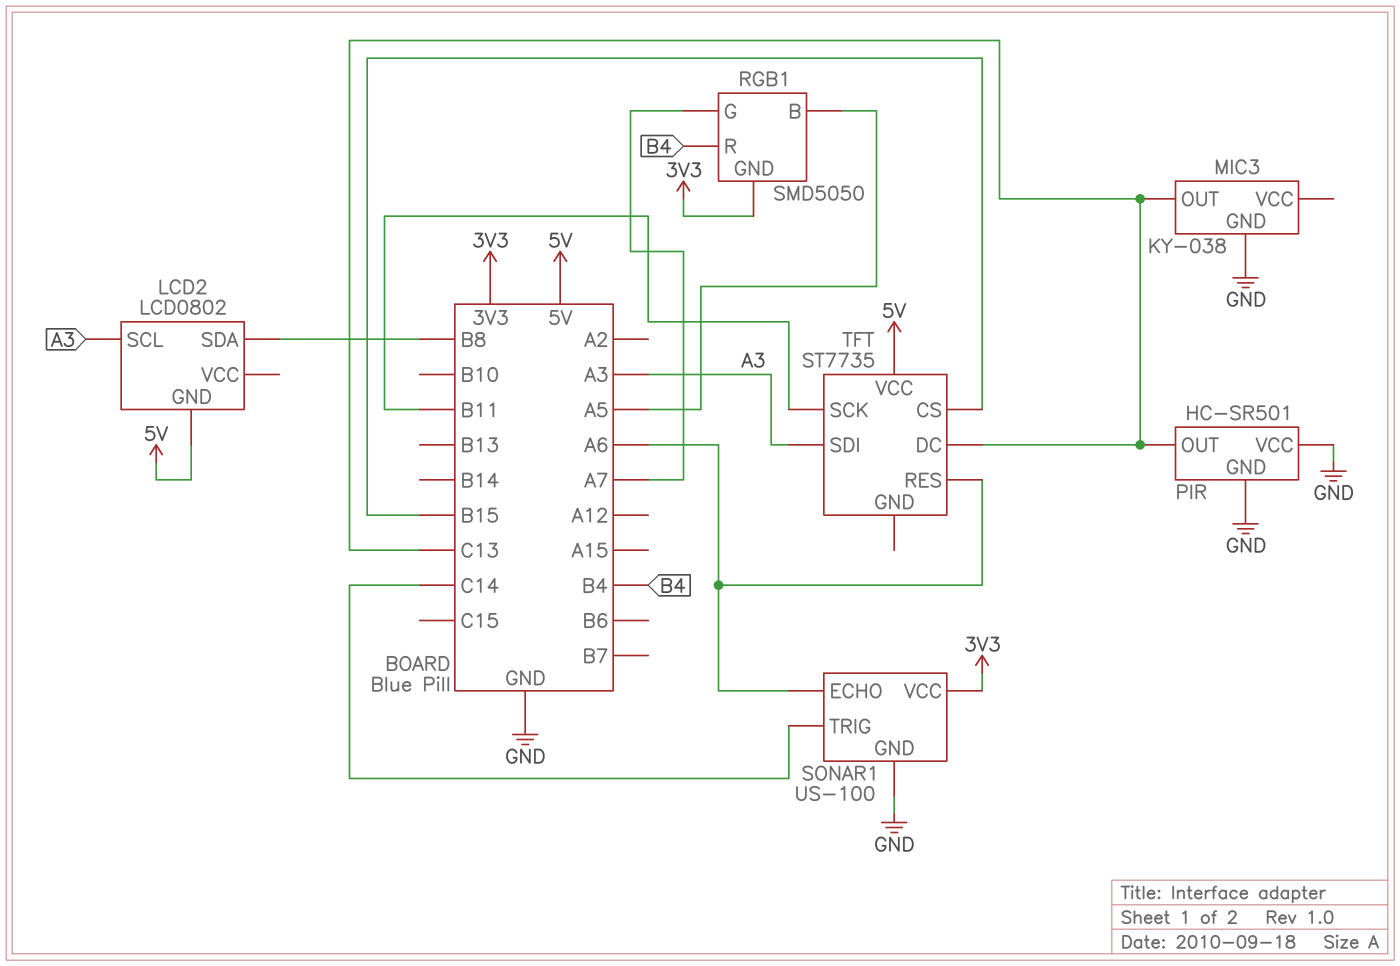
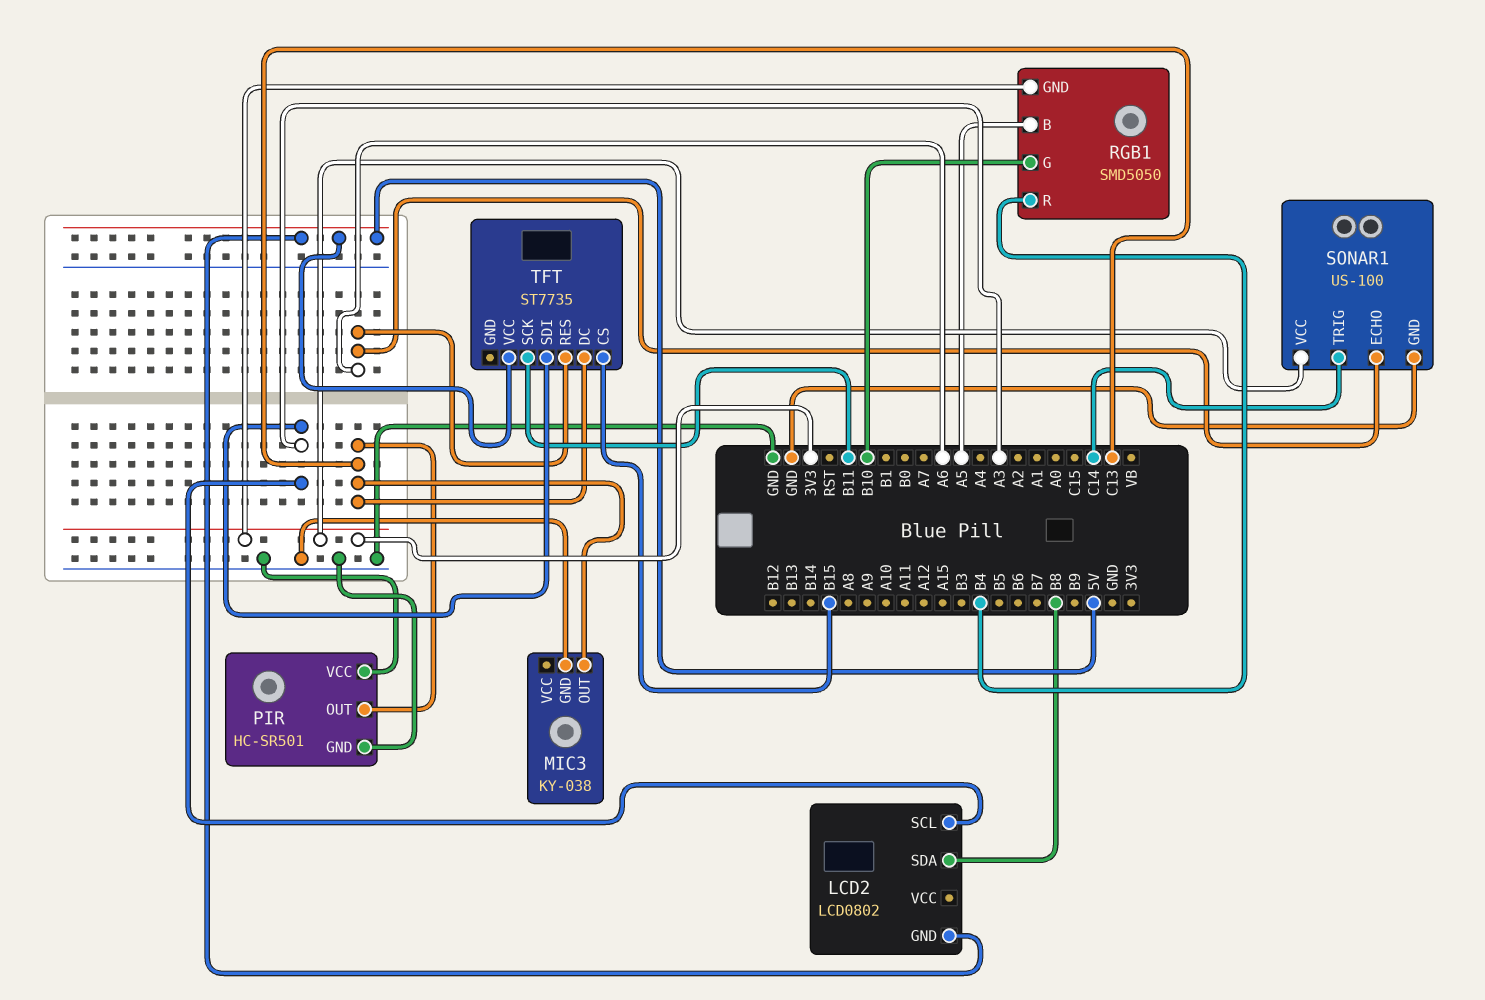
RGB1 pin G: A7 -> B10

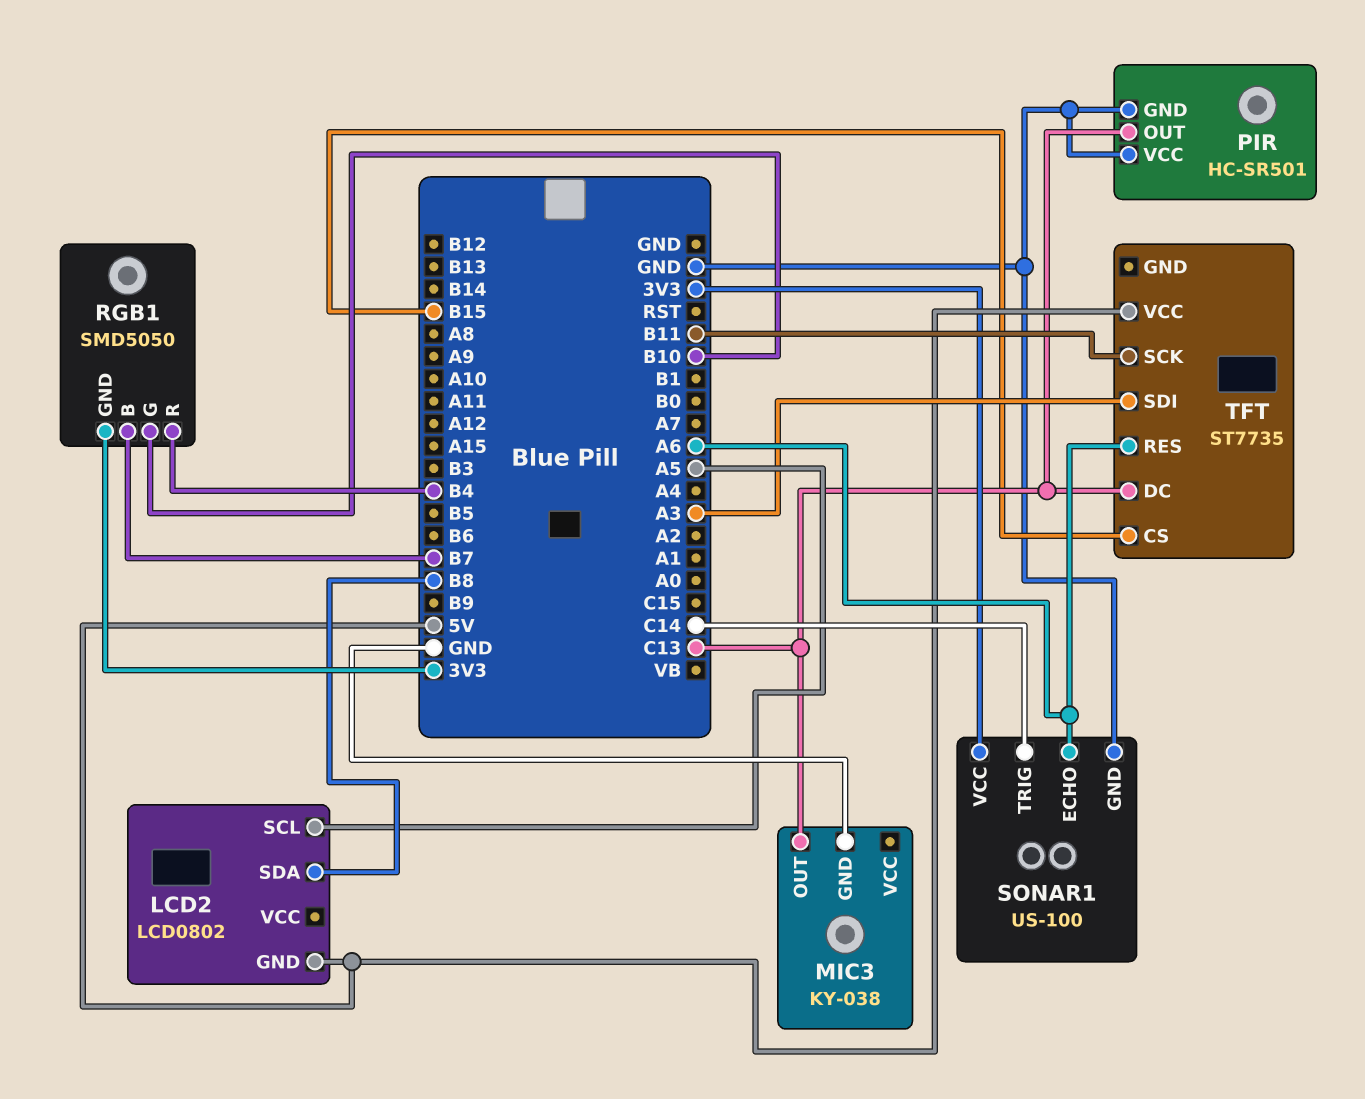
LCD2 pin SCL: A3 -> A5
RGB1 pin B: A5 -> B7

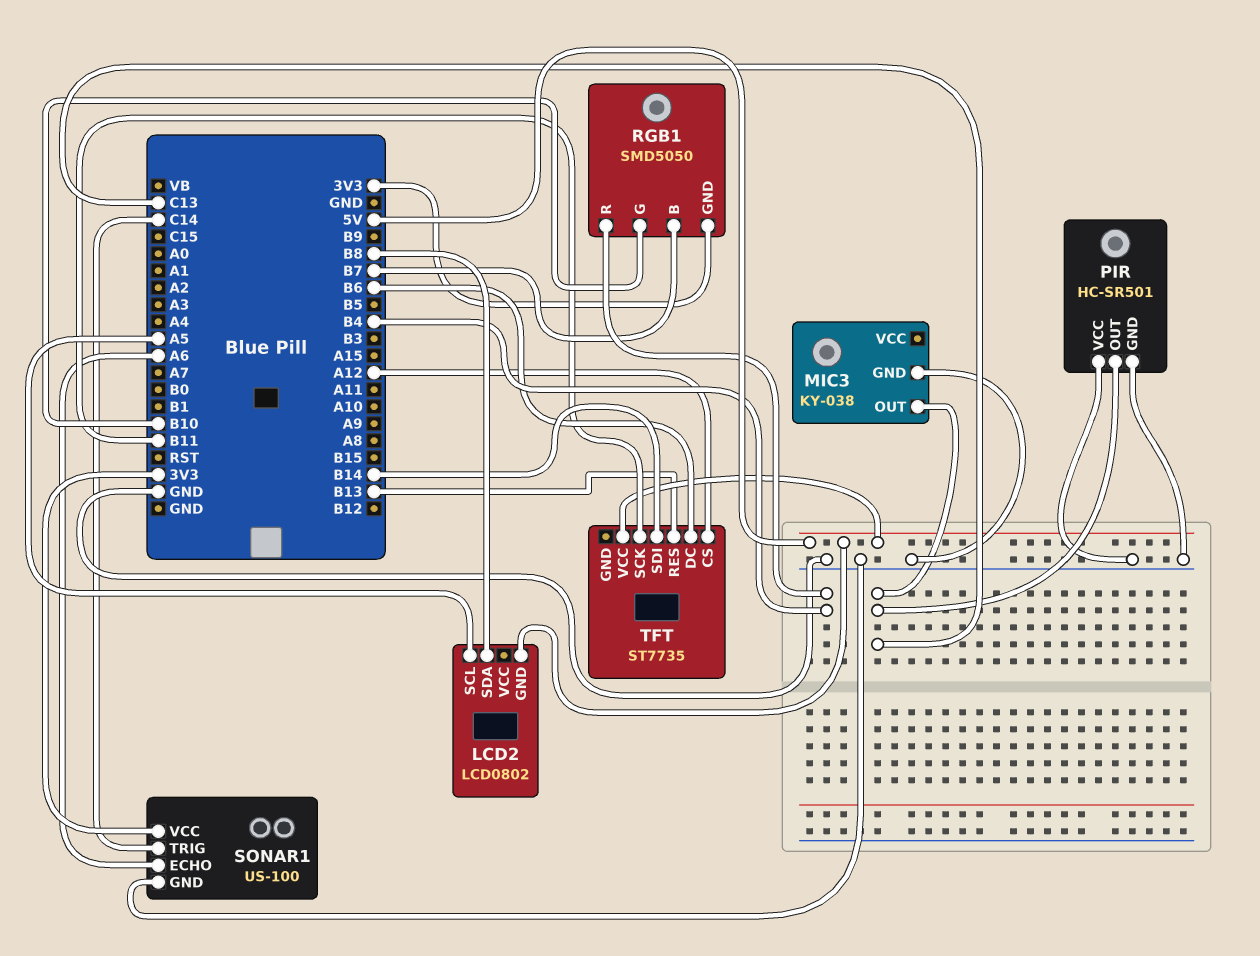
TFT pin CS: B15 -> A12
TFT pin DC: C13 -> B6
TFT pin RES: A6 -> B13
TFT pin SDI: A3 -> B14

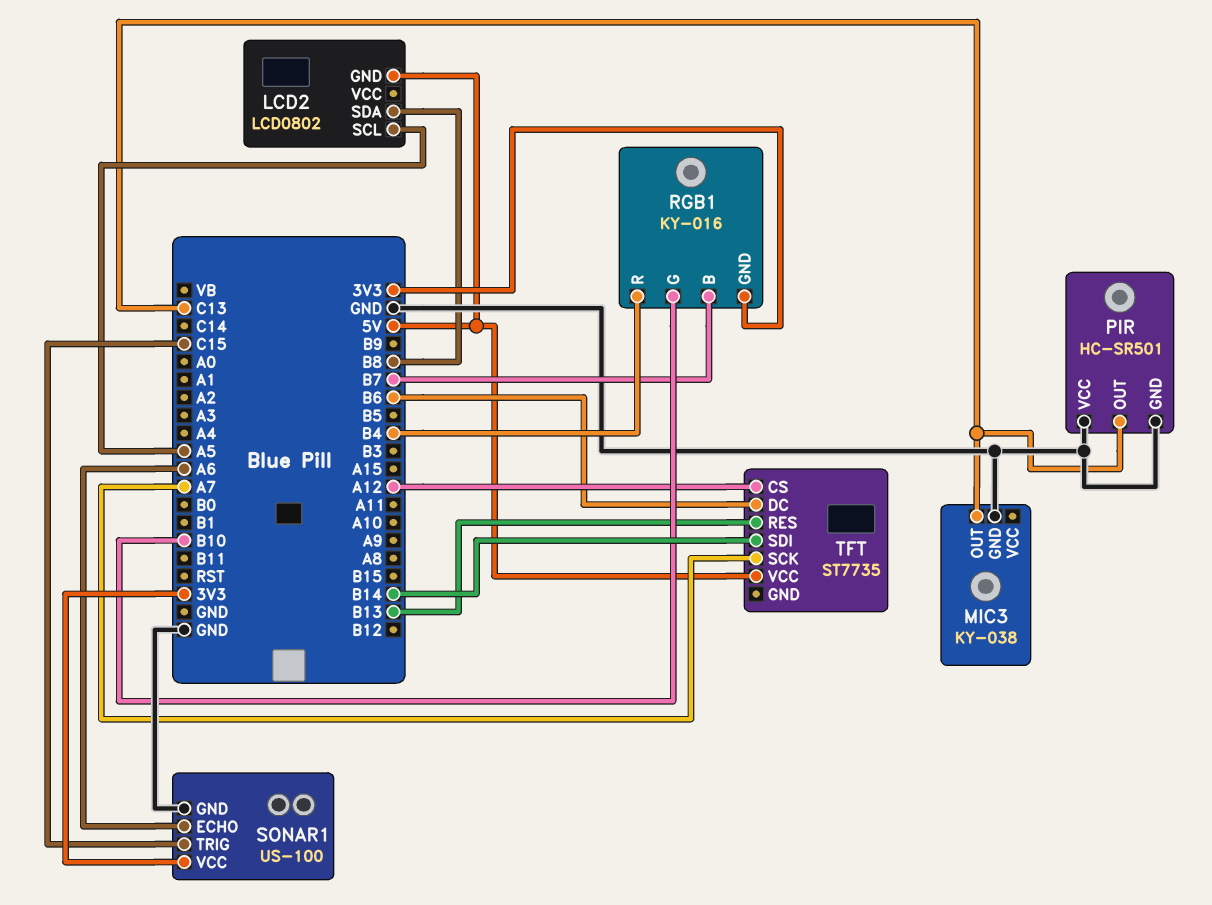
RGB1: SMD5050 -> KY-016
SONAR1 pin TRIG: C14 -> C15
TFT pin SCK: B11 -> A7

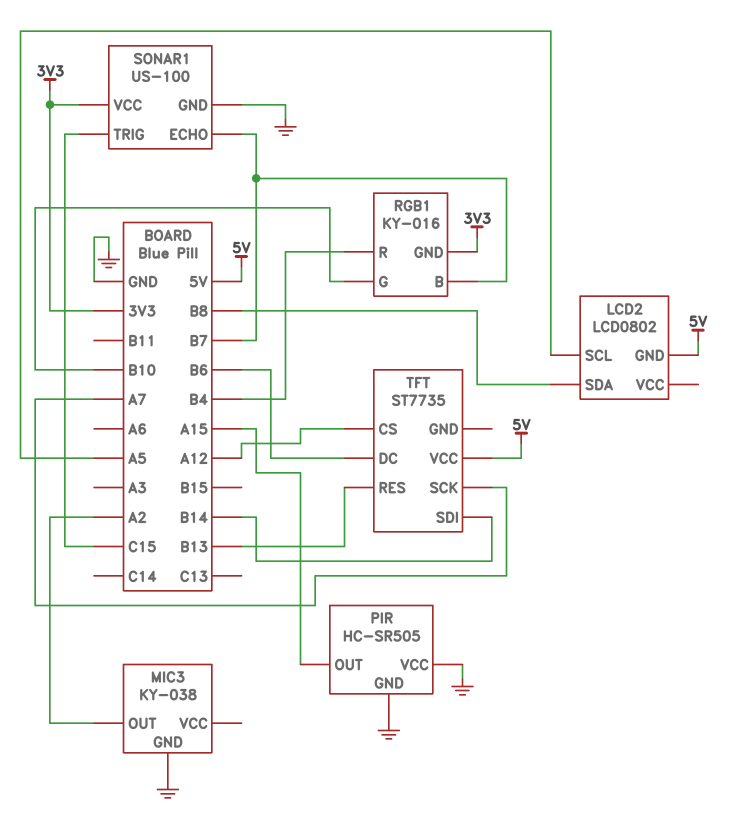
MIC3 pin OUT: C13 -> A2
PIR: HC-SR501 -> HC-SR505
PIR pin OUT: C13 -> A15
SONAR1 pin ECHO: A6 -> B7

